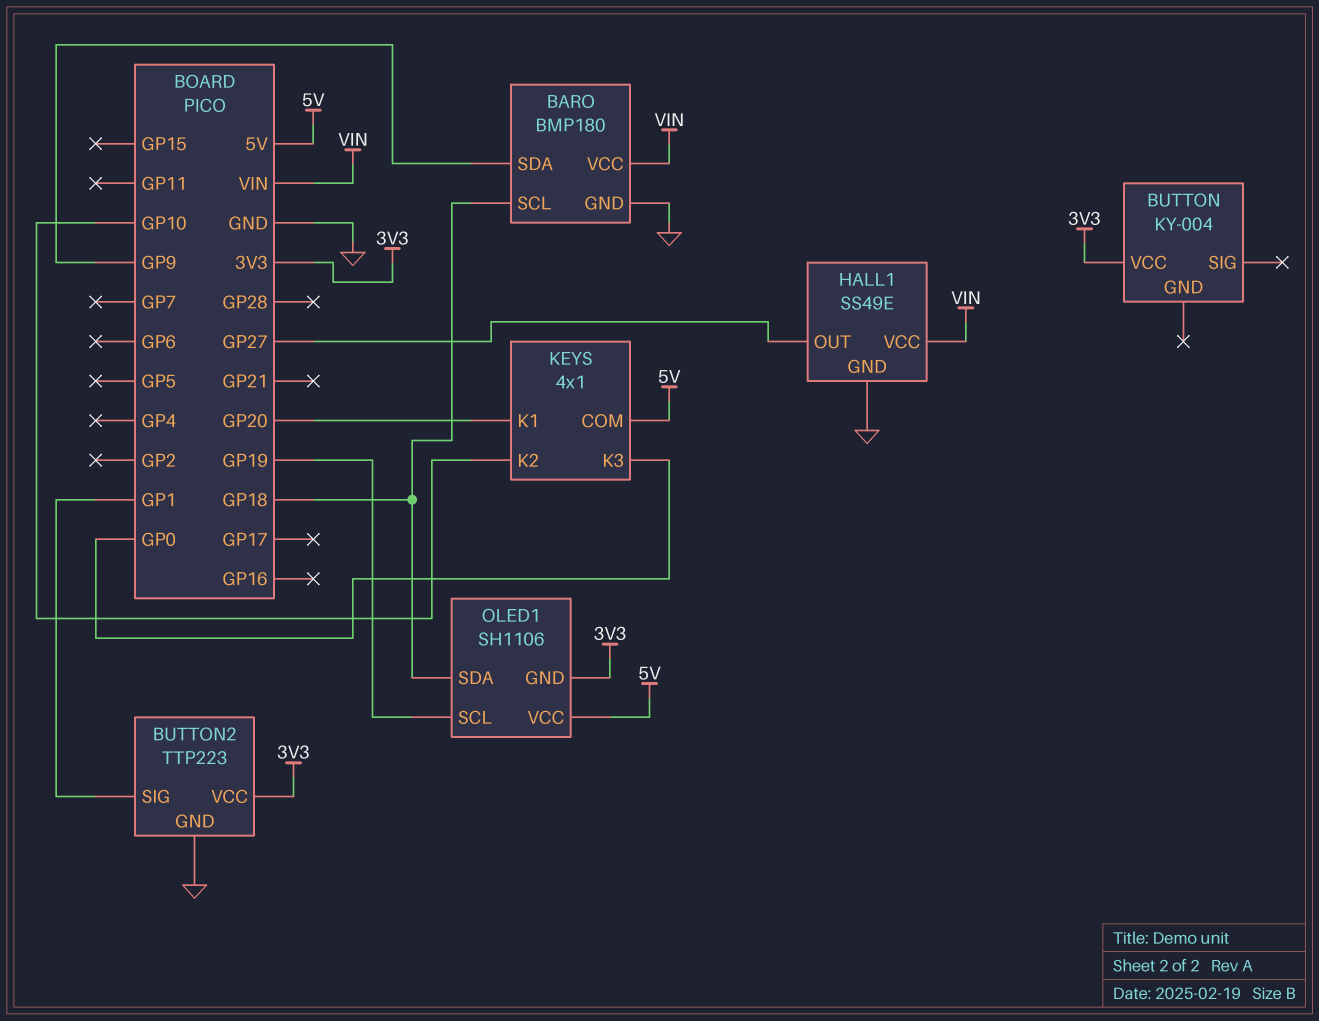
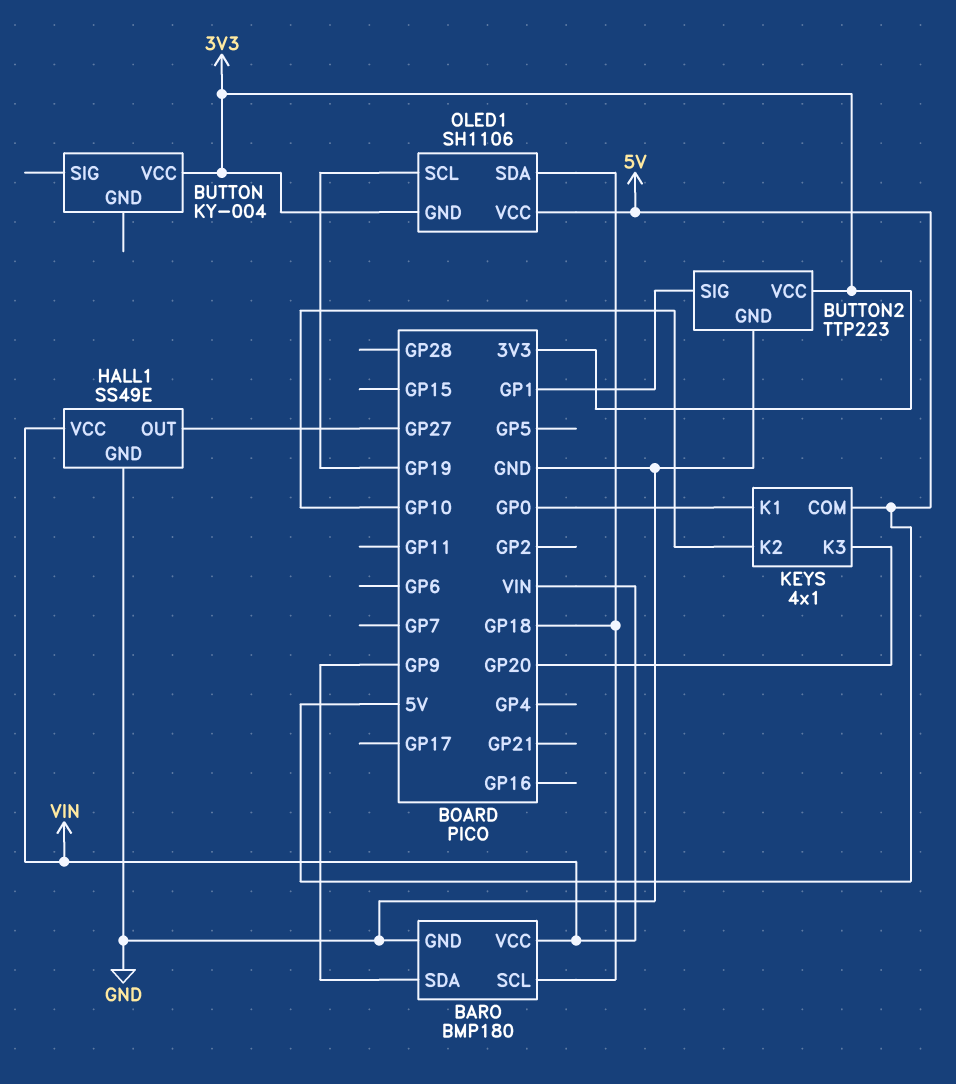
KEYS pin K1: GP20 -> GP0
KEYS pin K3: GP0 -> GP20

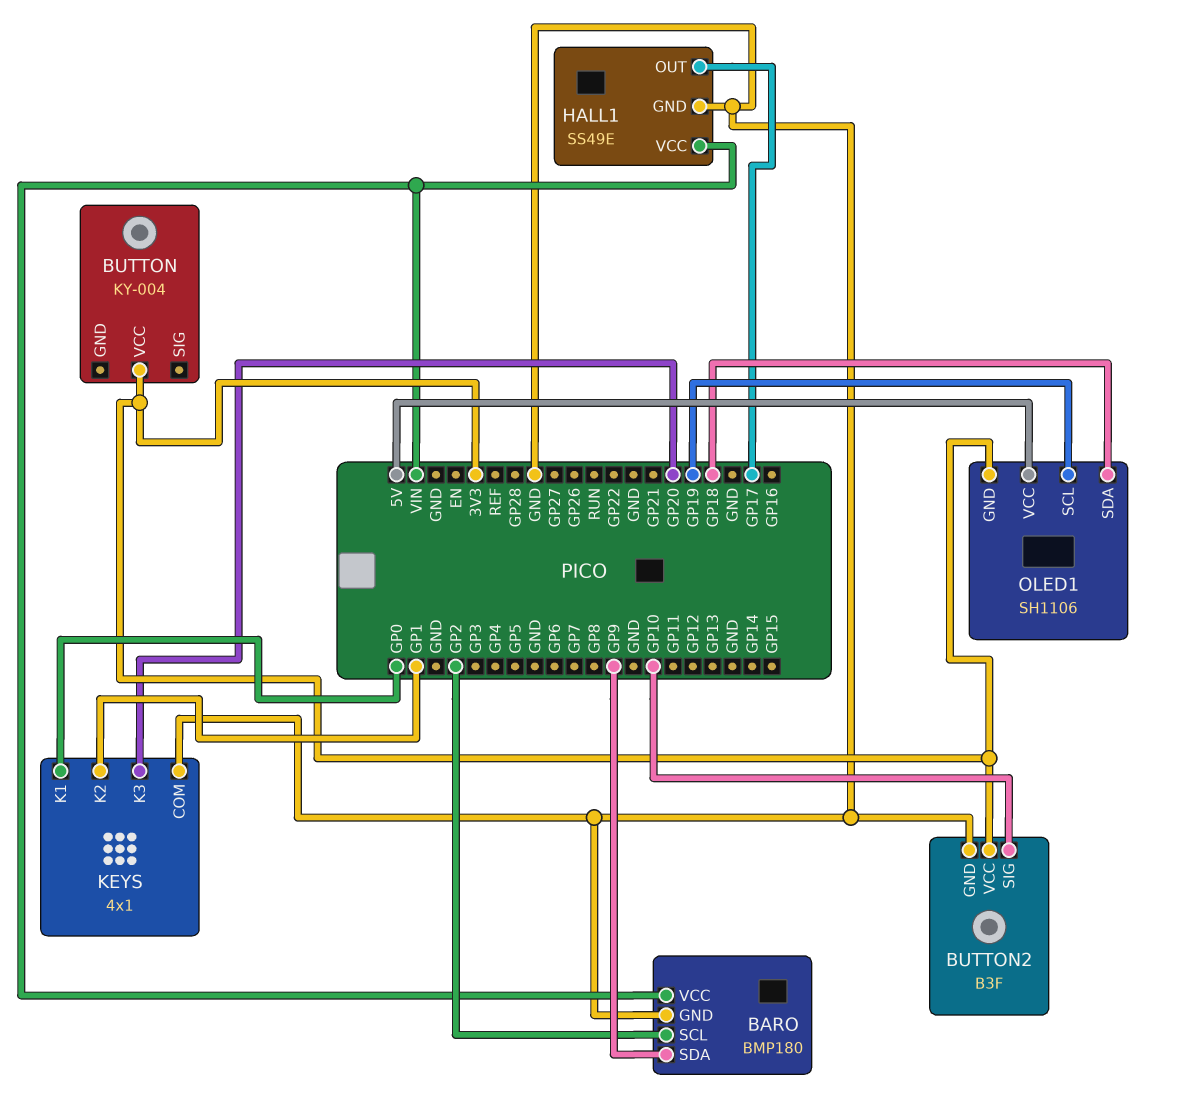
BARO pin SCL: GP18 -> GP2
BUTTON2: TTP223 -> B3F
BUTTON2 pin SIG: GP1 -> GP10
HALL1 pin OUT: GP27 -> GP17
KEYS pin COM: 5V -> GND
KEYS pin K2: GP10 -> GP1

